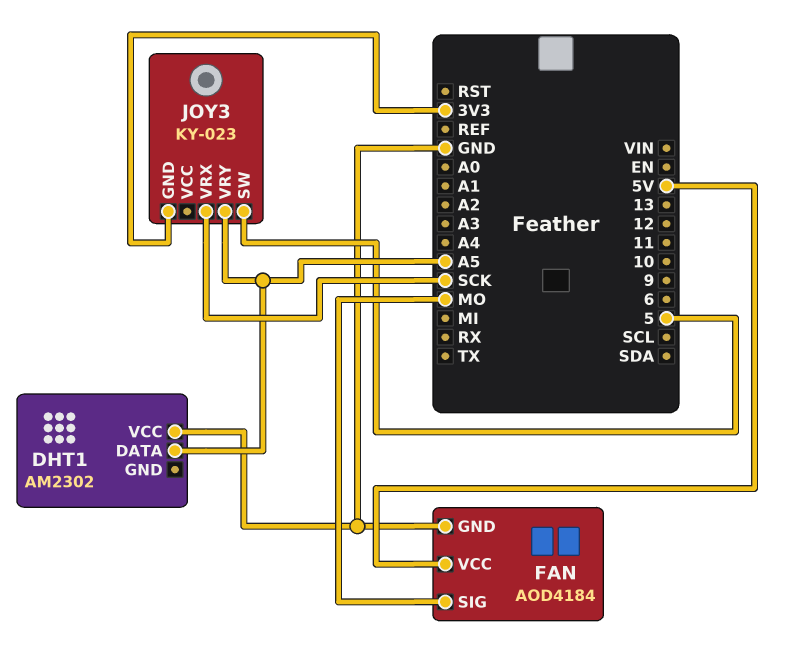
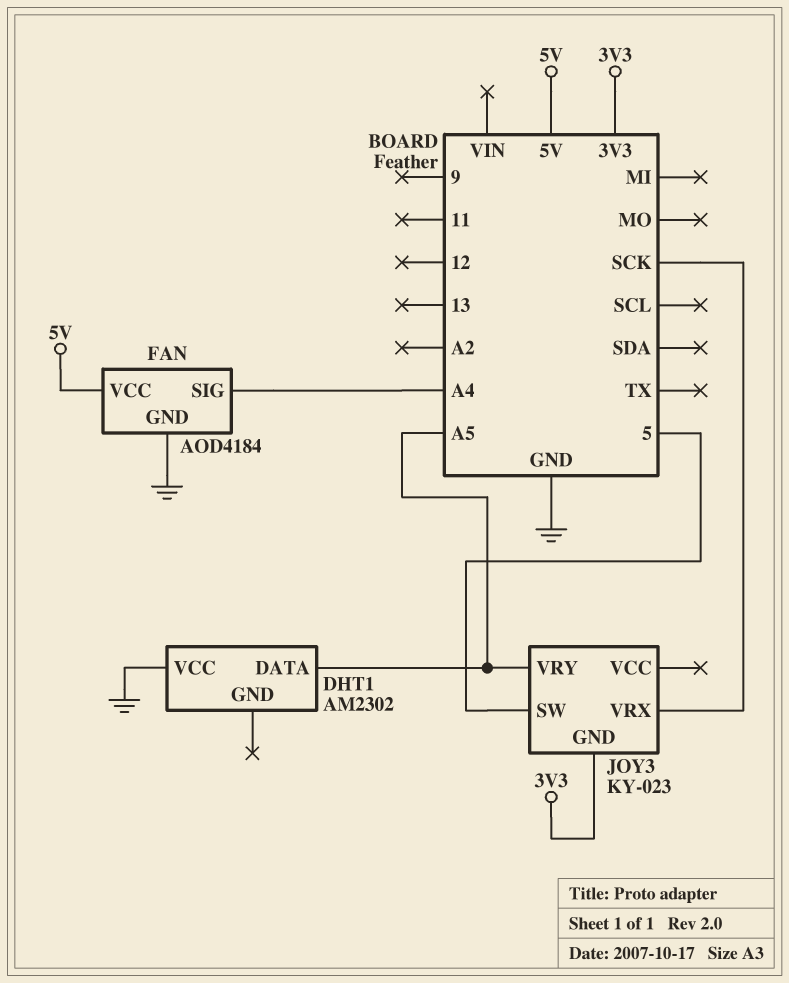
FAN pin SIG: MO -> A4

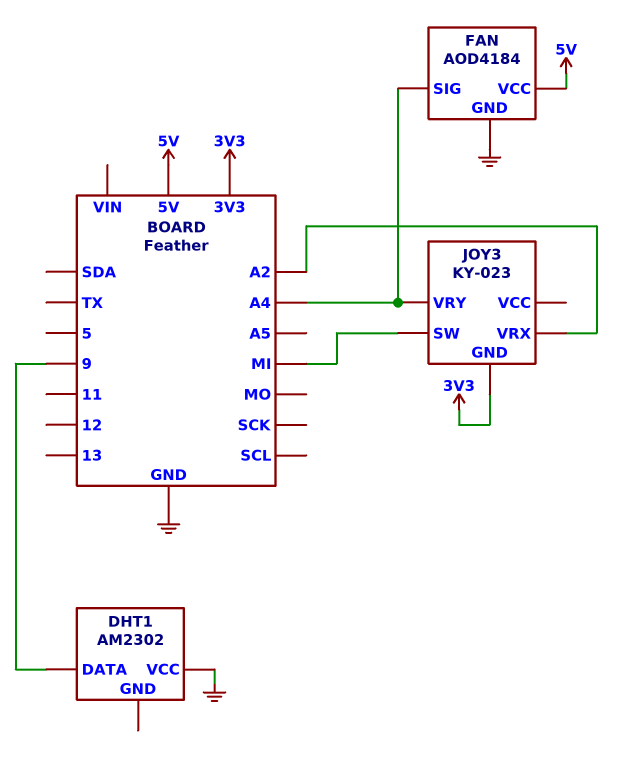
DHT1 pin DATA: A5 -> 9
JOY3 pin SW: 5 -> MI
JOY3 pin VRX: SCK -> A2
JOY3 pin VRY: A5 -> A4

